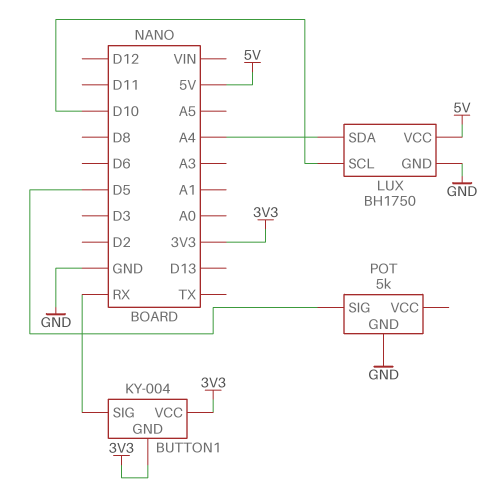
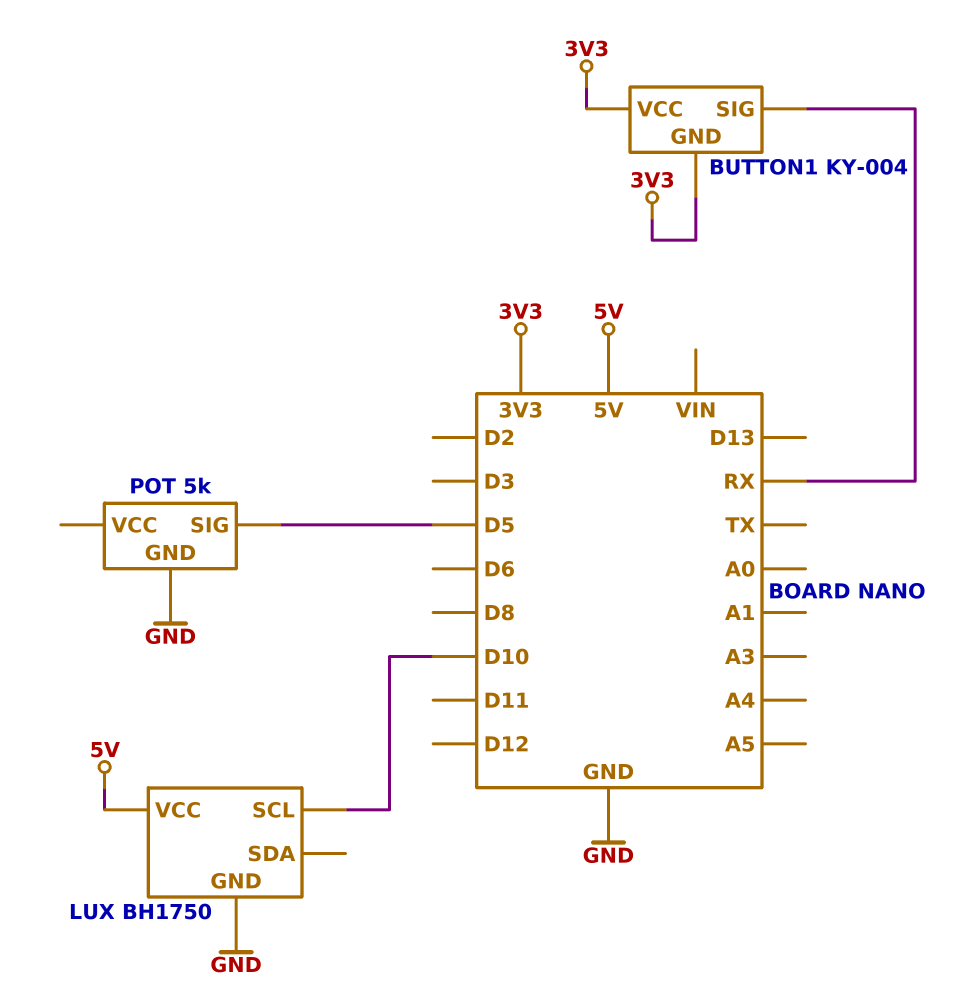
LUX pin SDA: A4 -> none

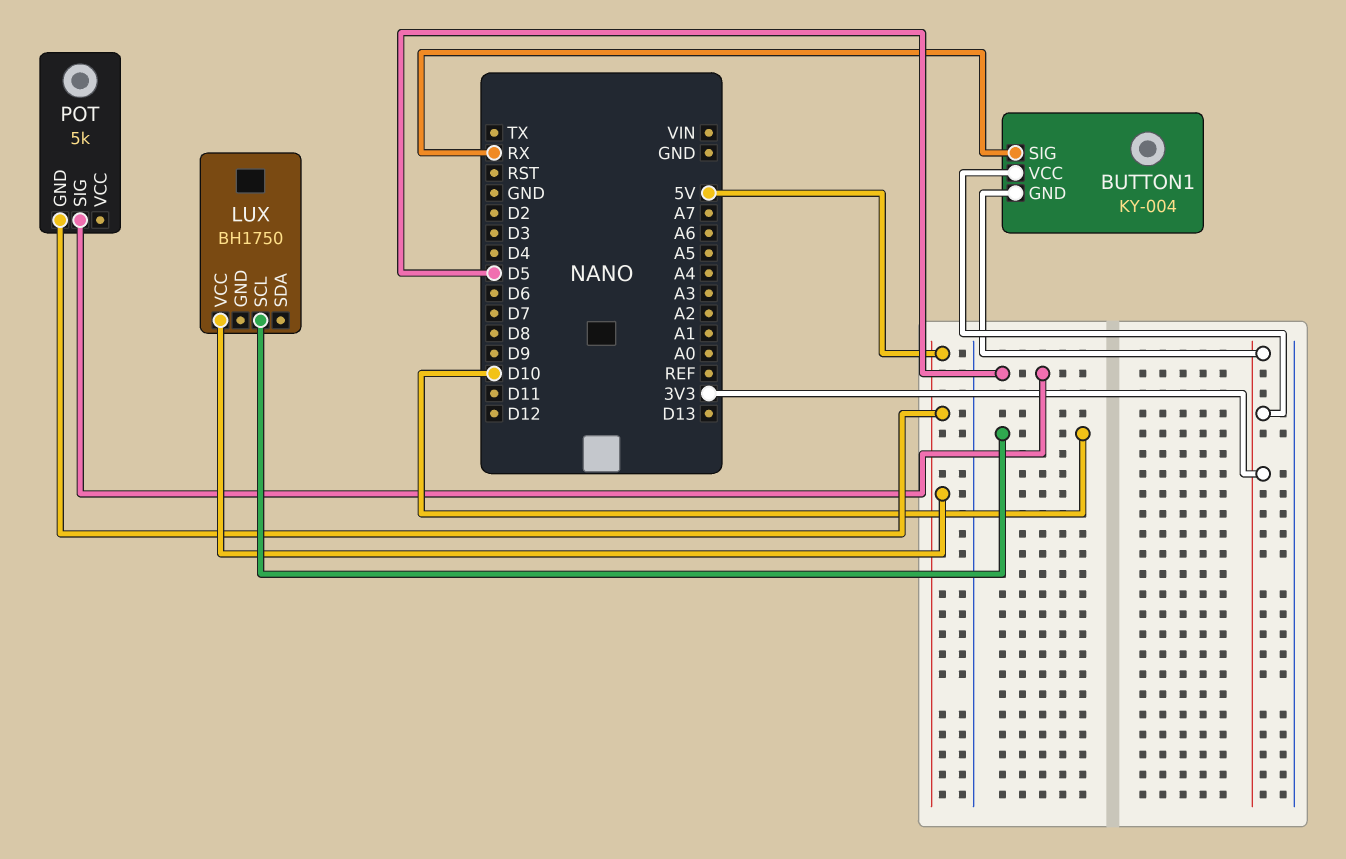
LUX pin GND: GND -> none
POT pin GND: GND -> 5V

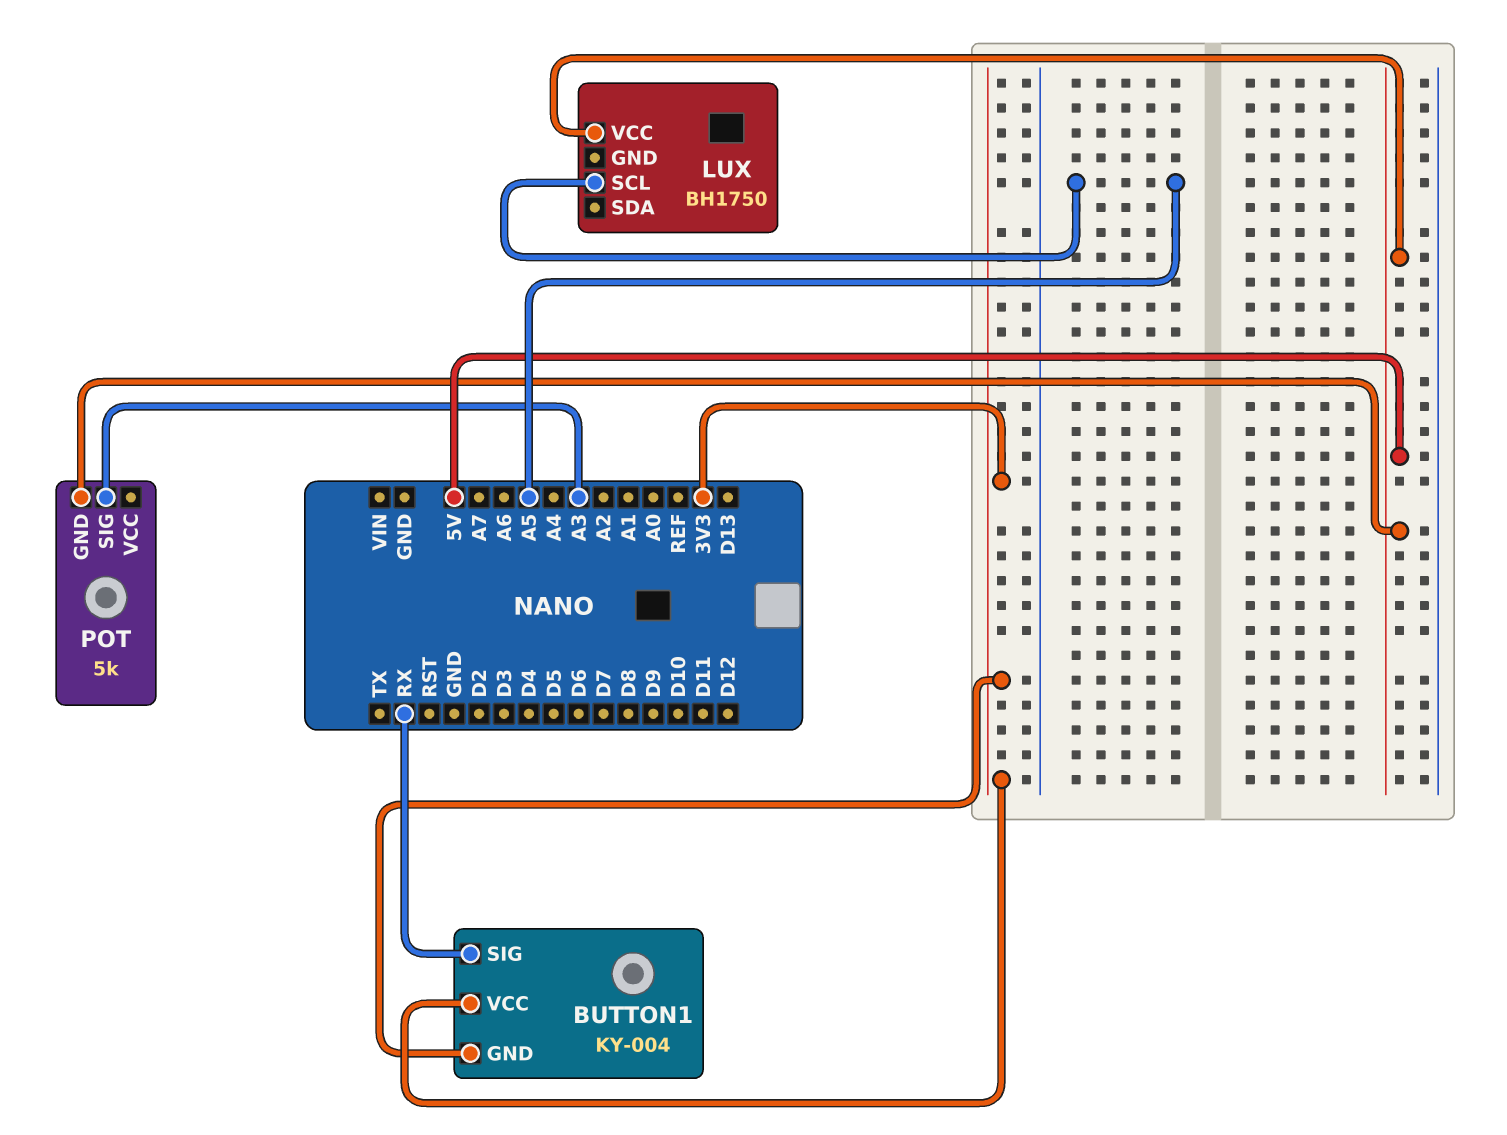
LUX pin SCL: D10 -> A5
POT pin SIG: D5 -> A3

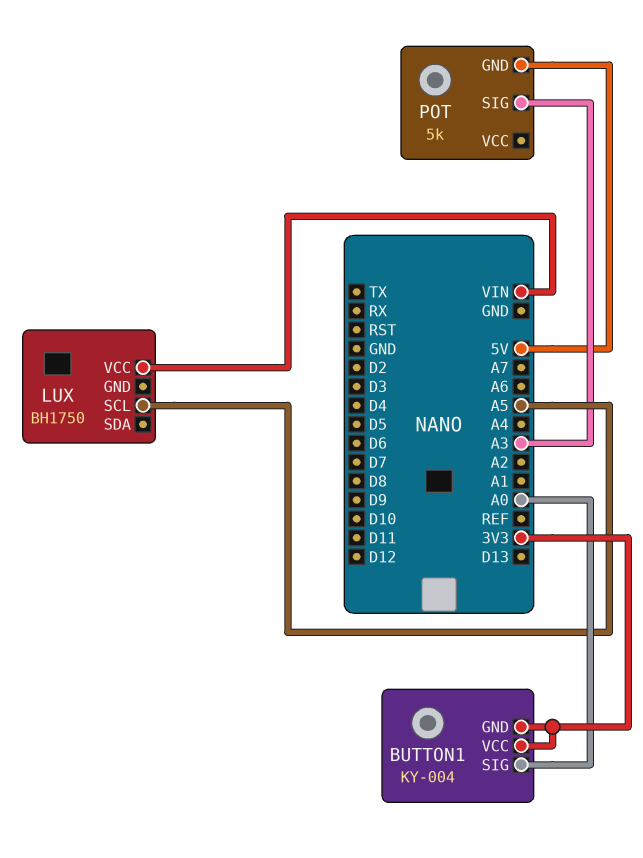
BUTTON1 pin SIG: RX -> A0
LUX pin VCC: 5V -> VIN

